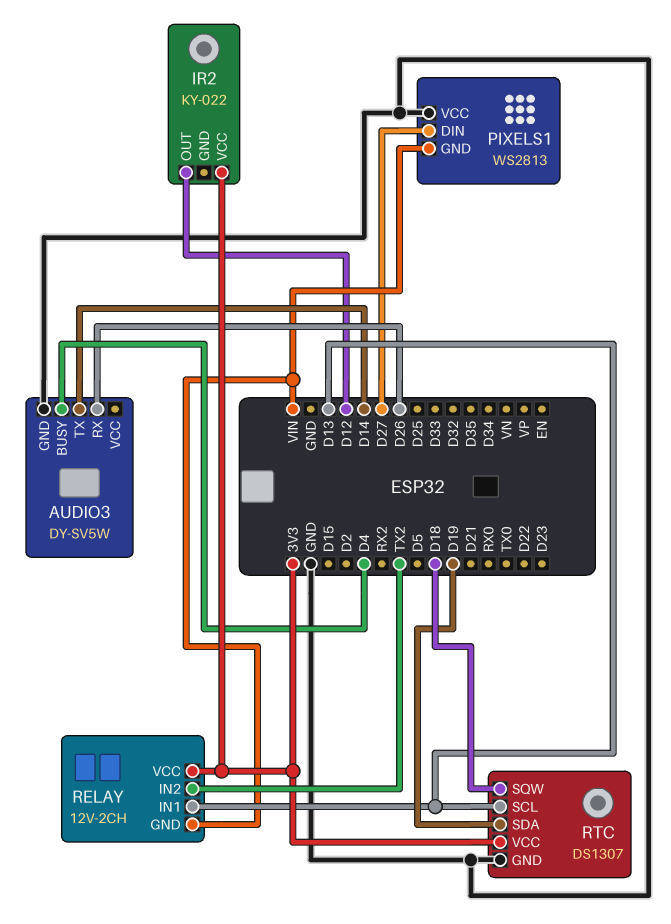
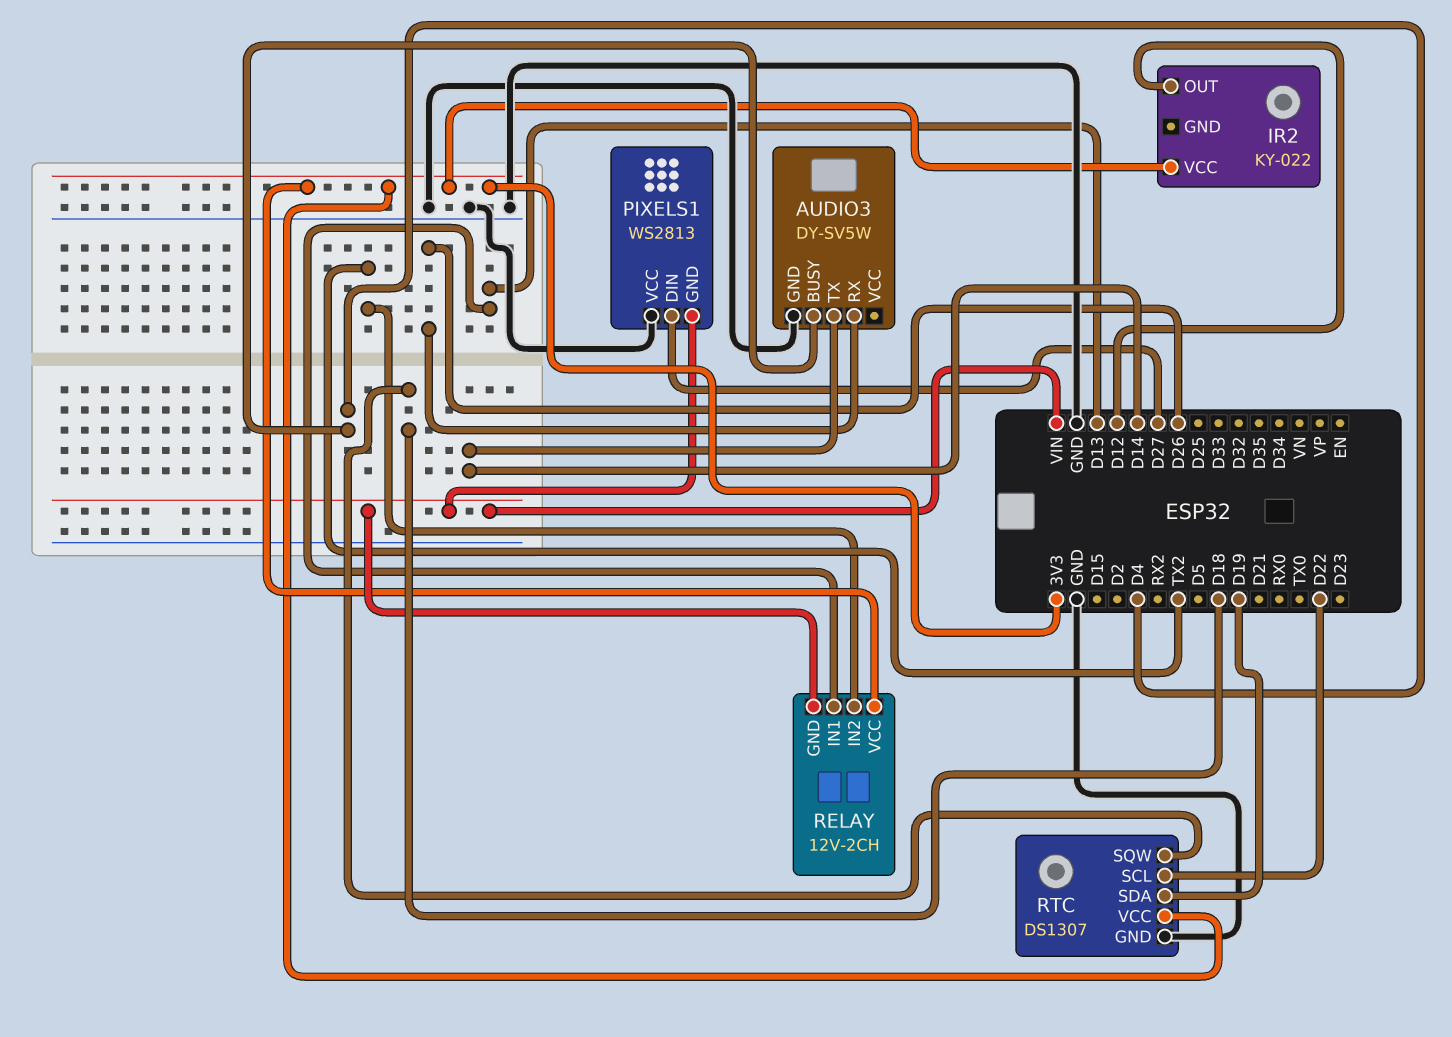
RTC pin SCL: D13 -> D22

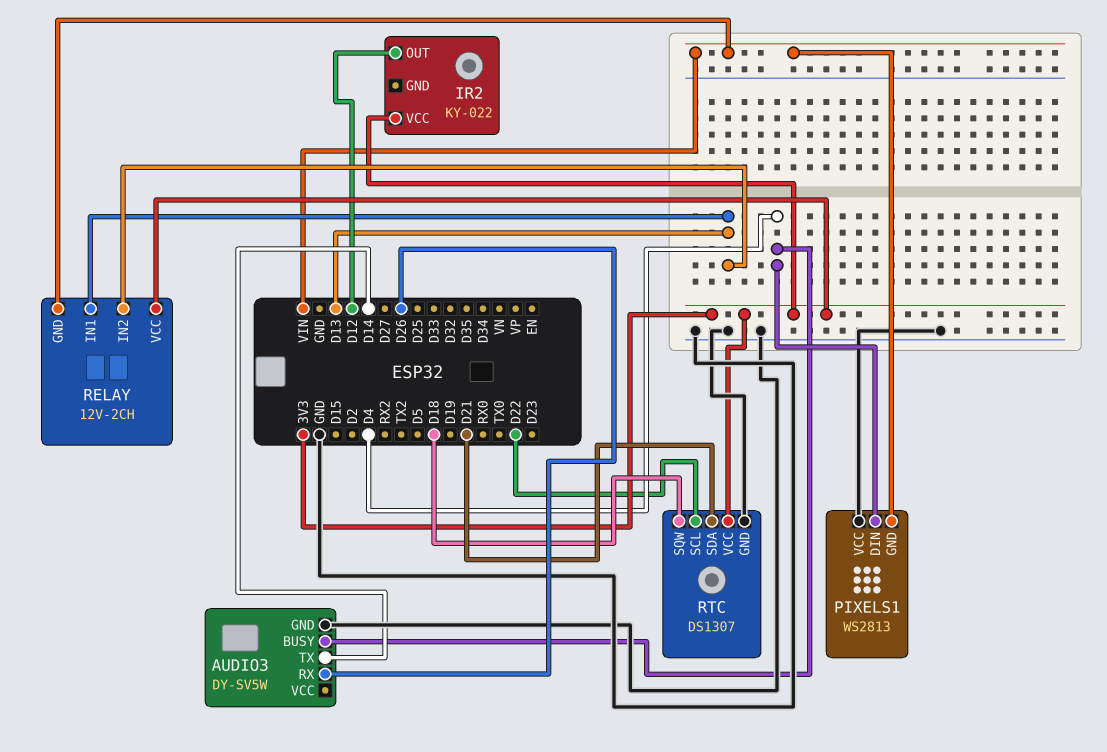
PIXELS1 pin DIN: D27 -> D4
RELAY pin IN2: TX2 -> D13
RTC pin SDA: D19 -> D21

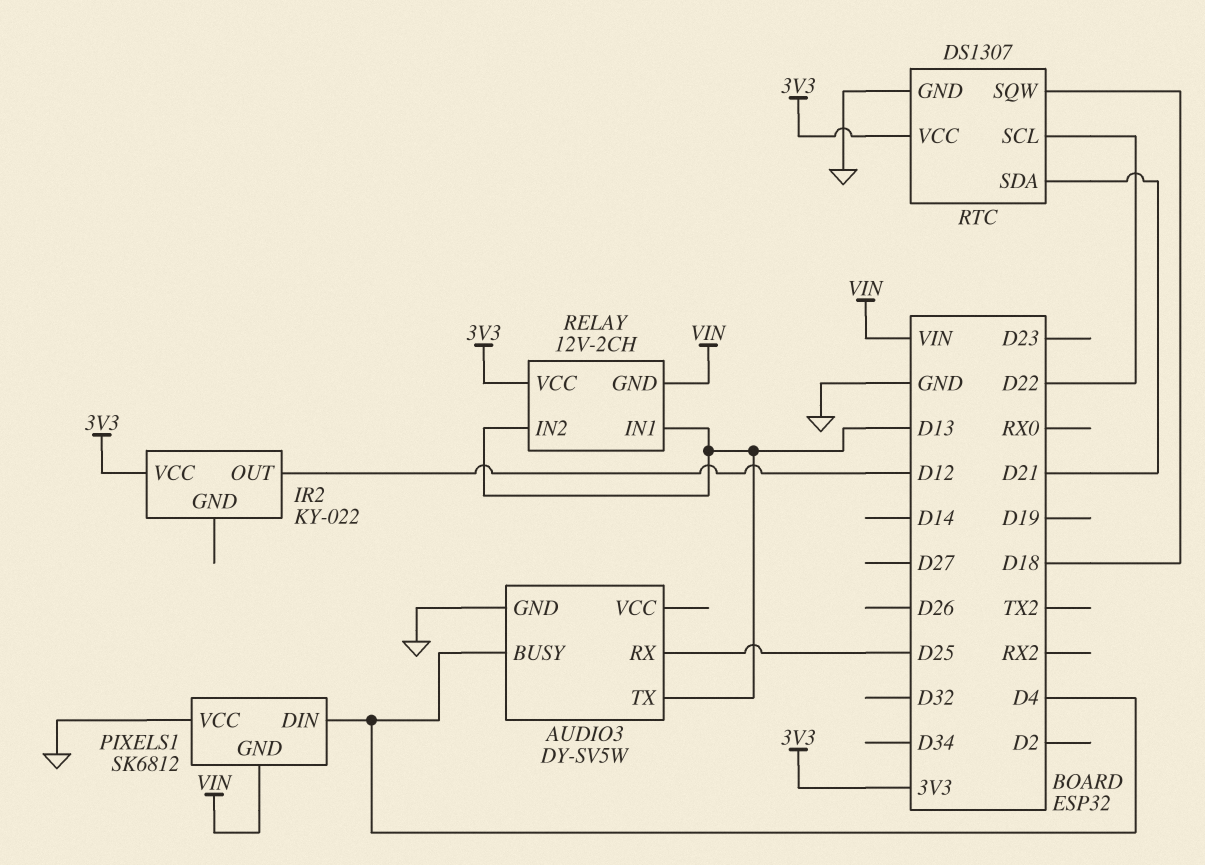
AUDIO3 pin RX: D26 -> D25
AUDIO3 pin TX: D14 -> D13
PIXELS1: WS2813 -> SK6812

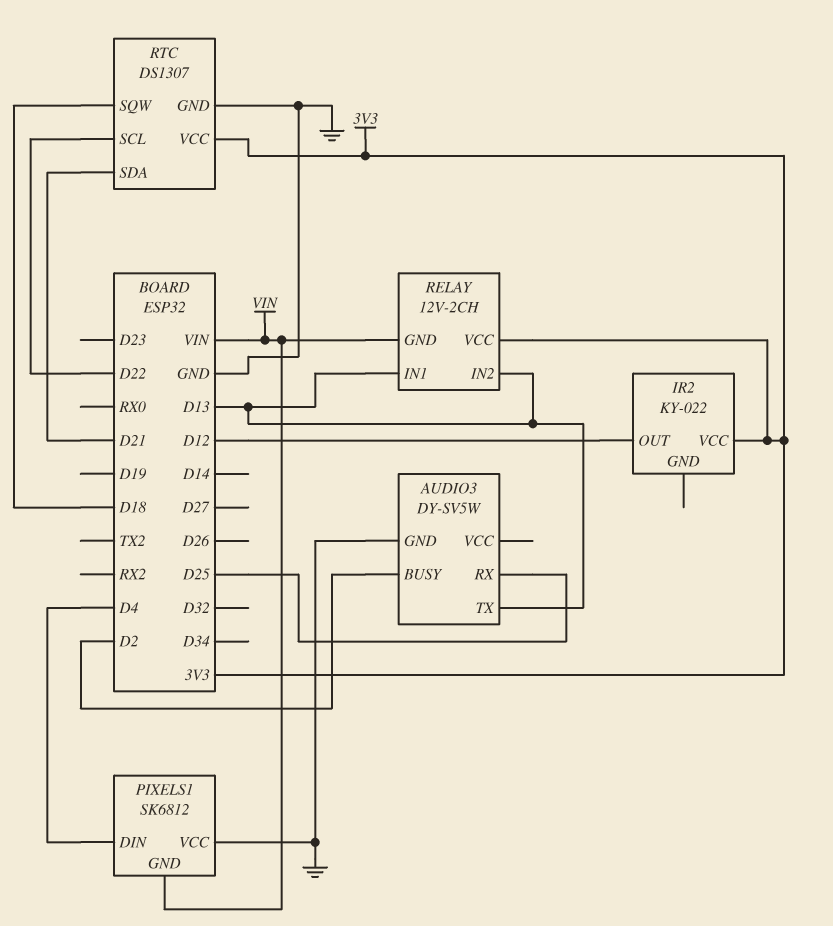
AUDIO3 pin BUSY: D4 -> D2

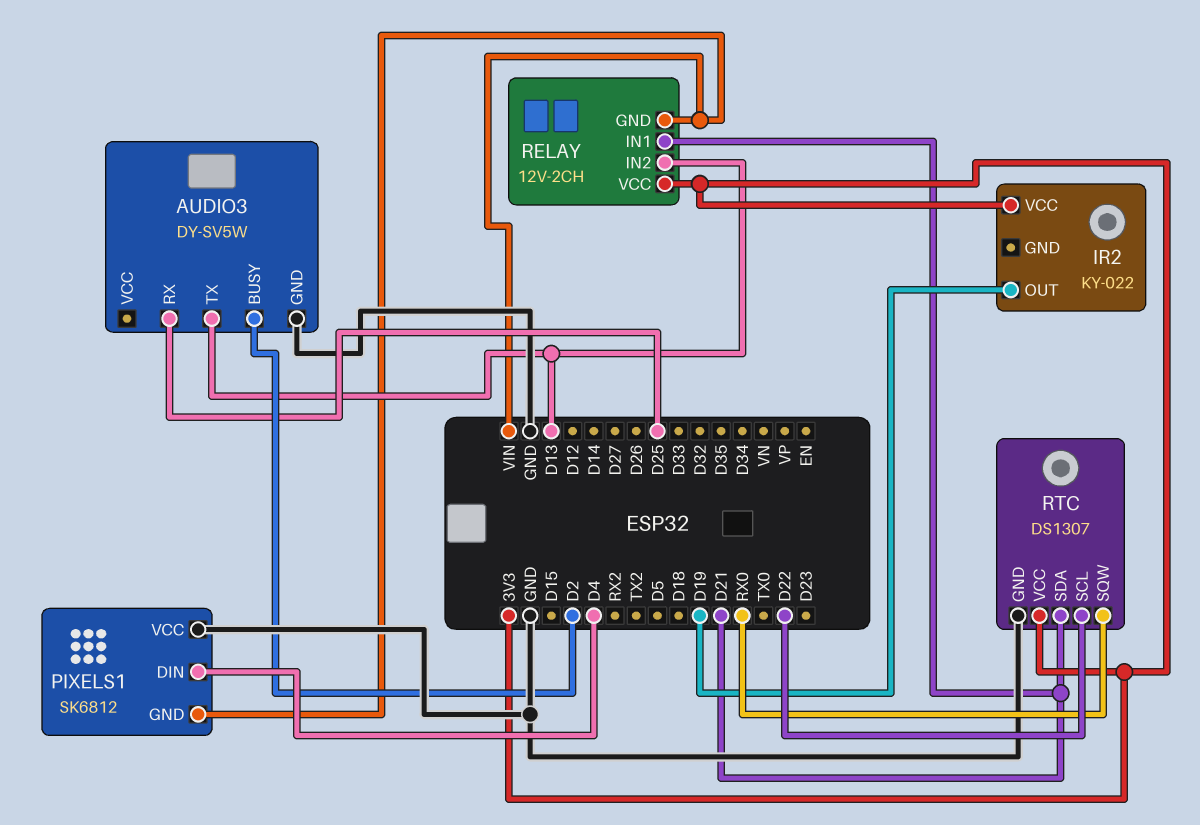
IR2 pin OUT: D12 -> D19
RELAY pin IN1: D13 -> D21
RTC pin SQW: D18 -> RX0

